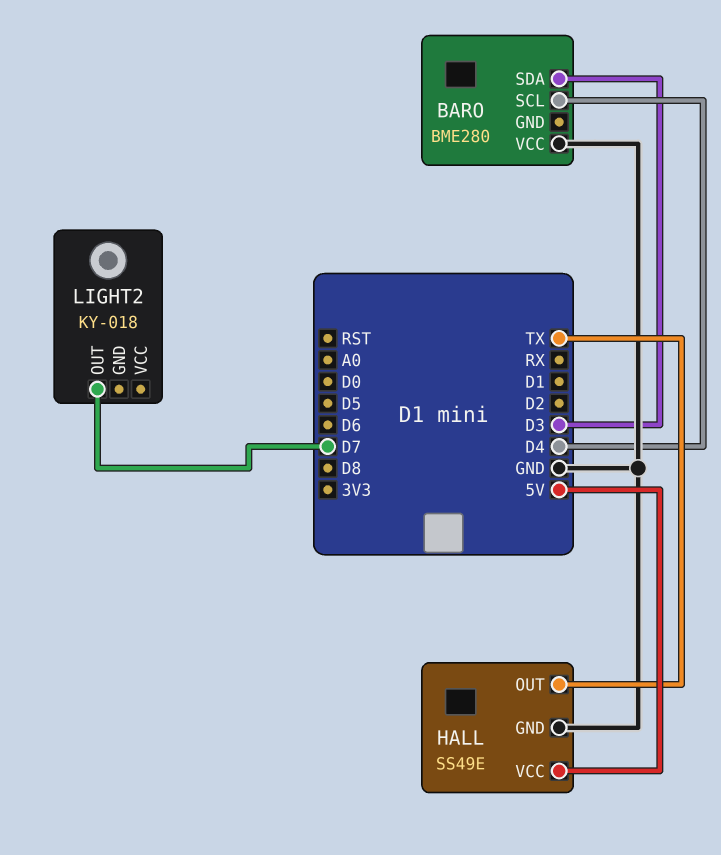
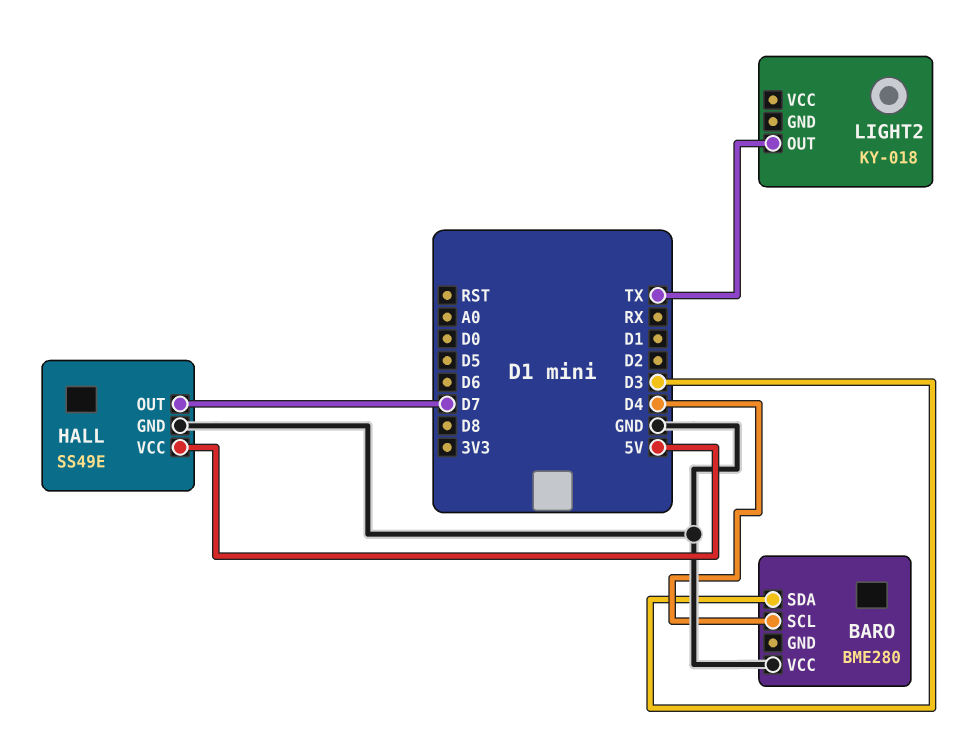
HALL pin OUT: TX -> D7
LIGHT2 pin OUT: D7 -> TX

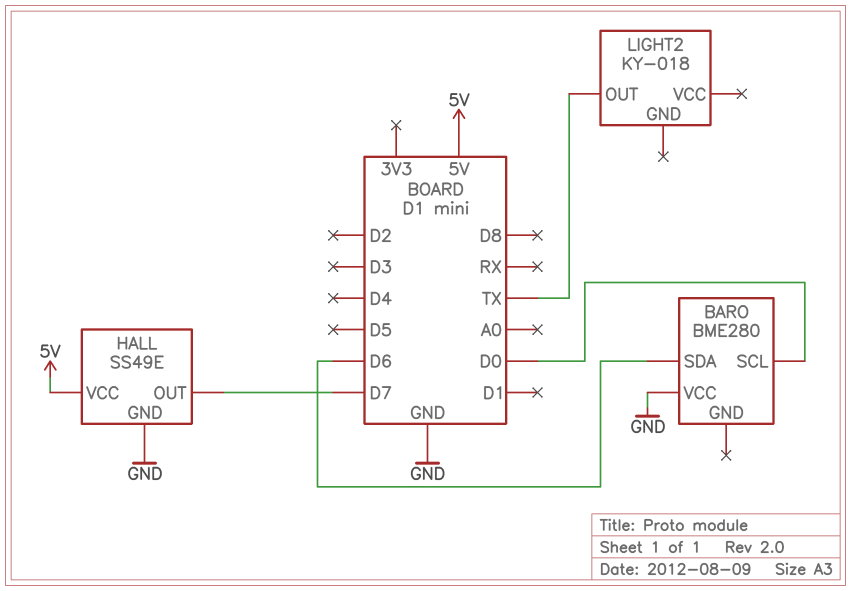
BARO pin SCL: D4 -> D0
BARO pin SDA: D3 -> D6

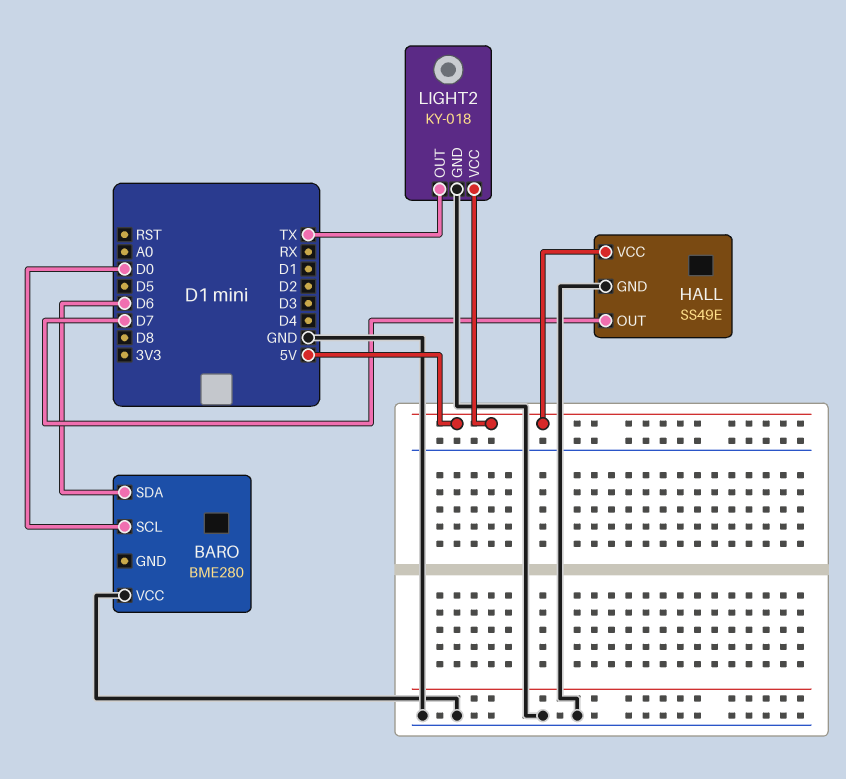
LIGHT2 pin GND: none -> GND
LIGHT2 pin VCC: none -> 5V

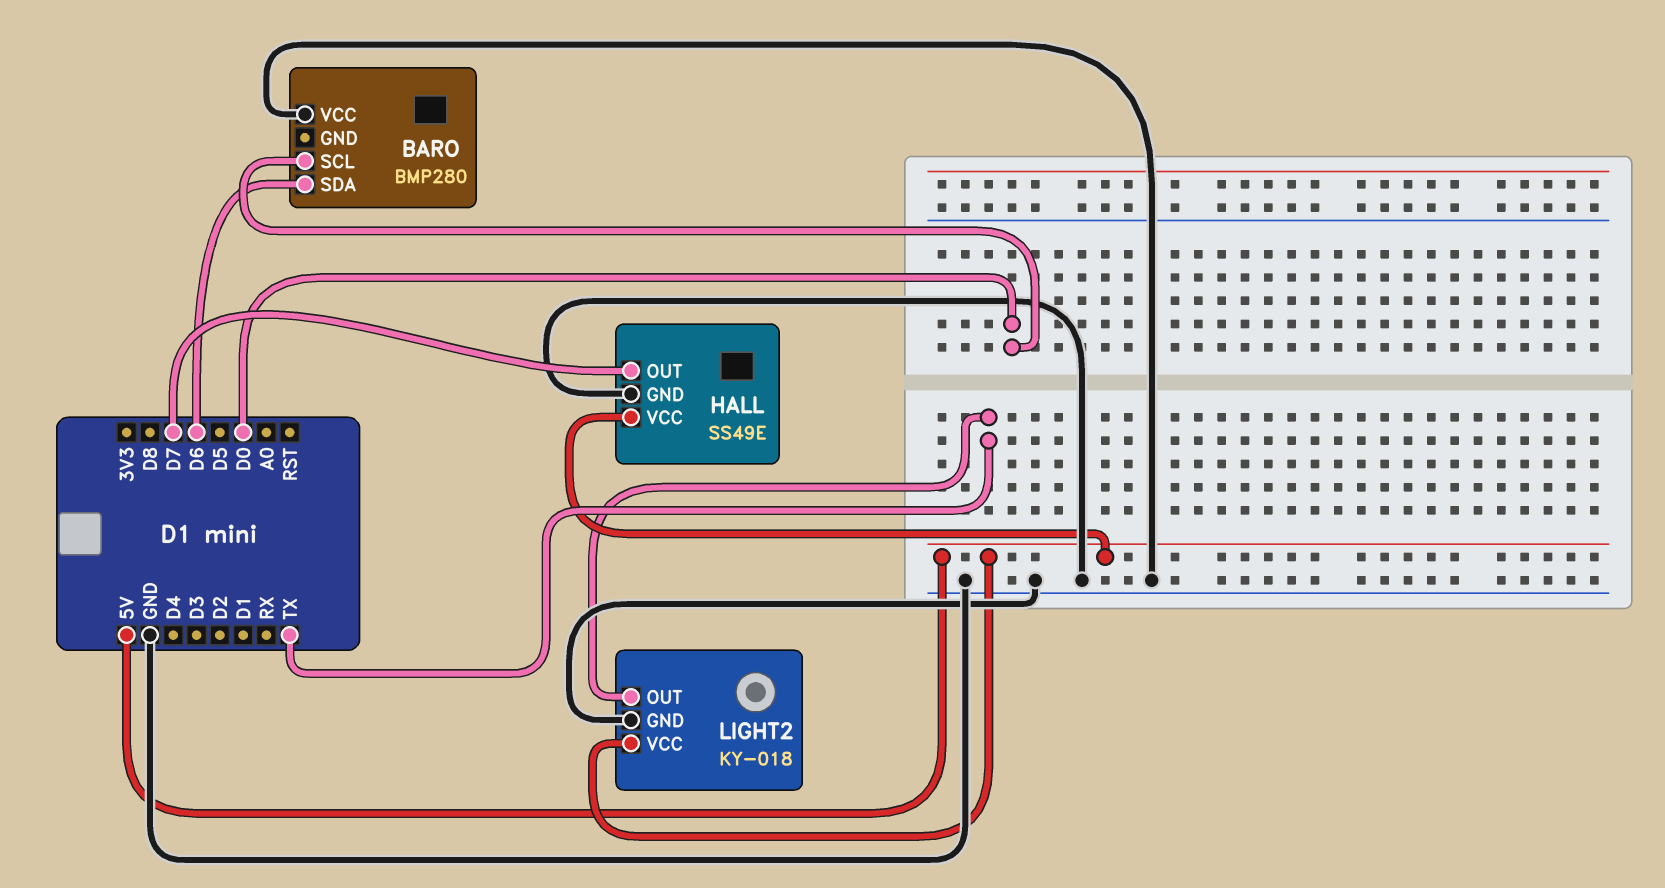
BARO: BME280 -> BMP280

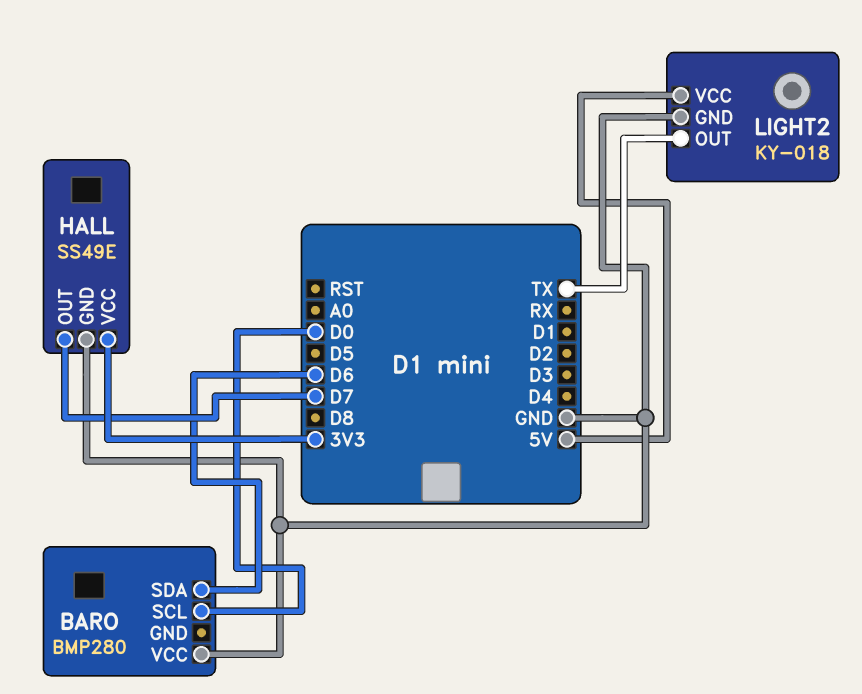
HALL pin VCC: 5V -> 3V3

